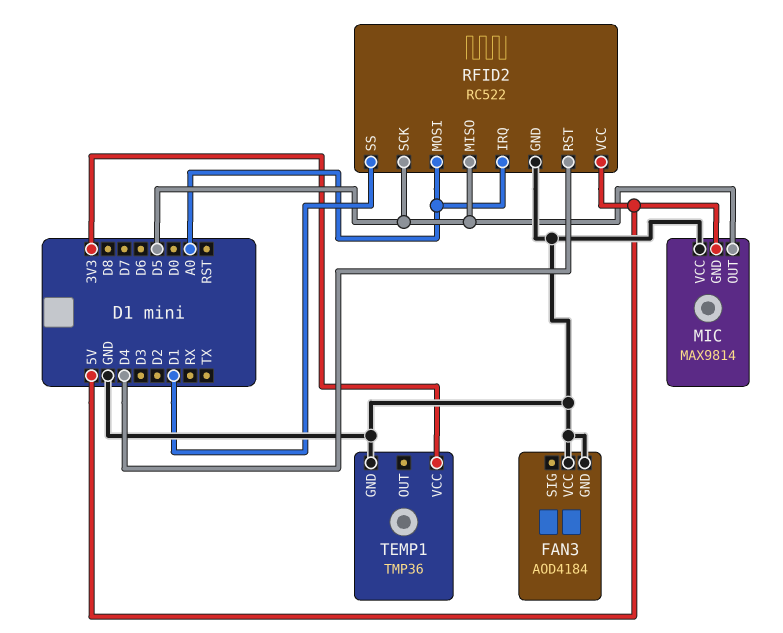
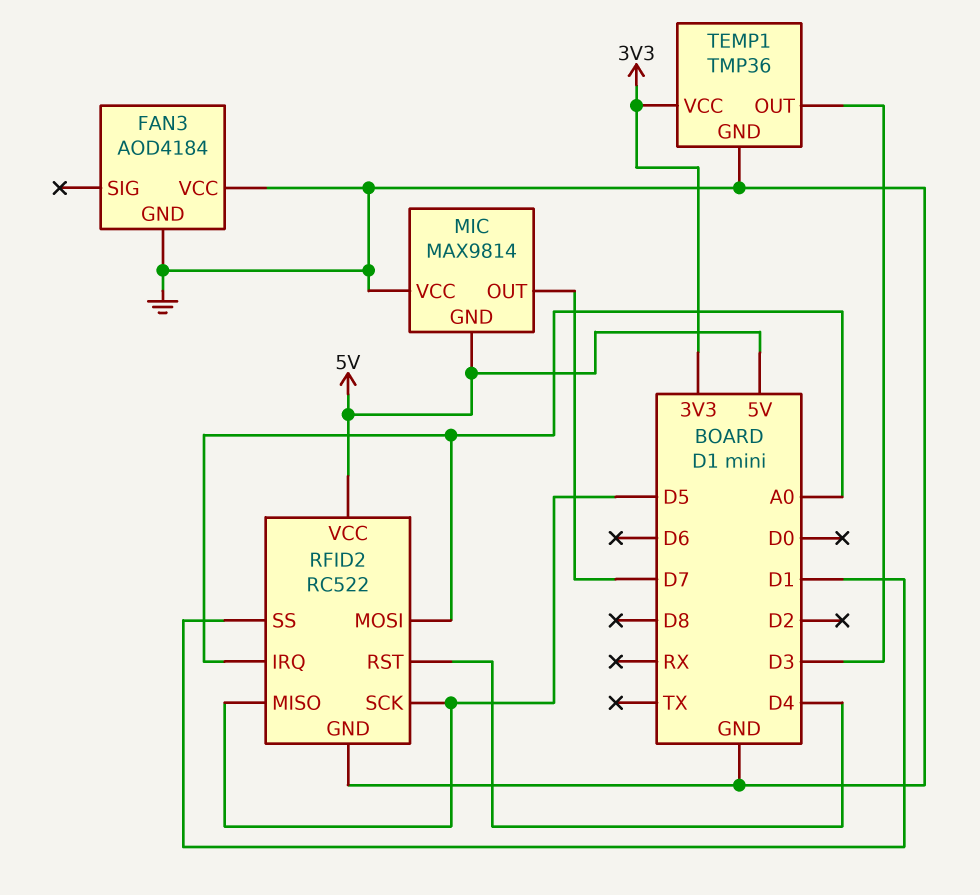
MIC pin OUT: D5 -> D7
TEMP1 pin OUT: none -> D3

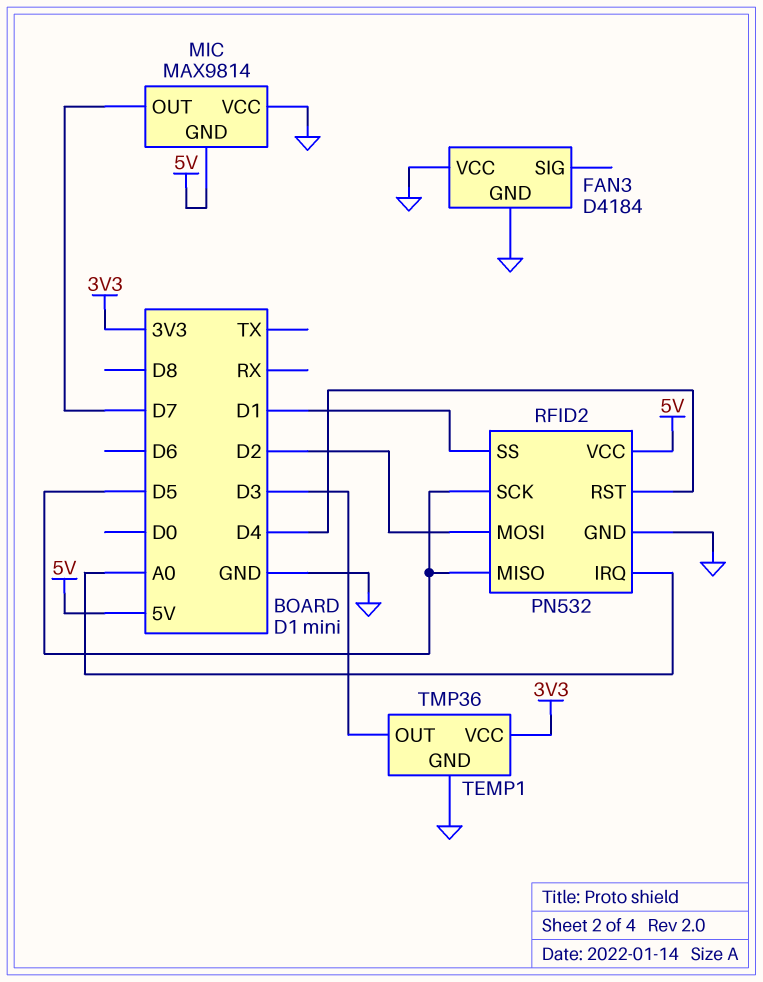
FAN3: AOD4184 -> D4184
RFID2: RC522 -> PN532
RFID2 pin MOSI: A0 -> D2

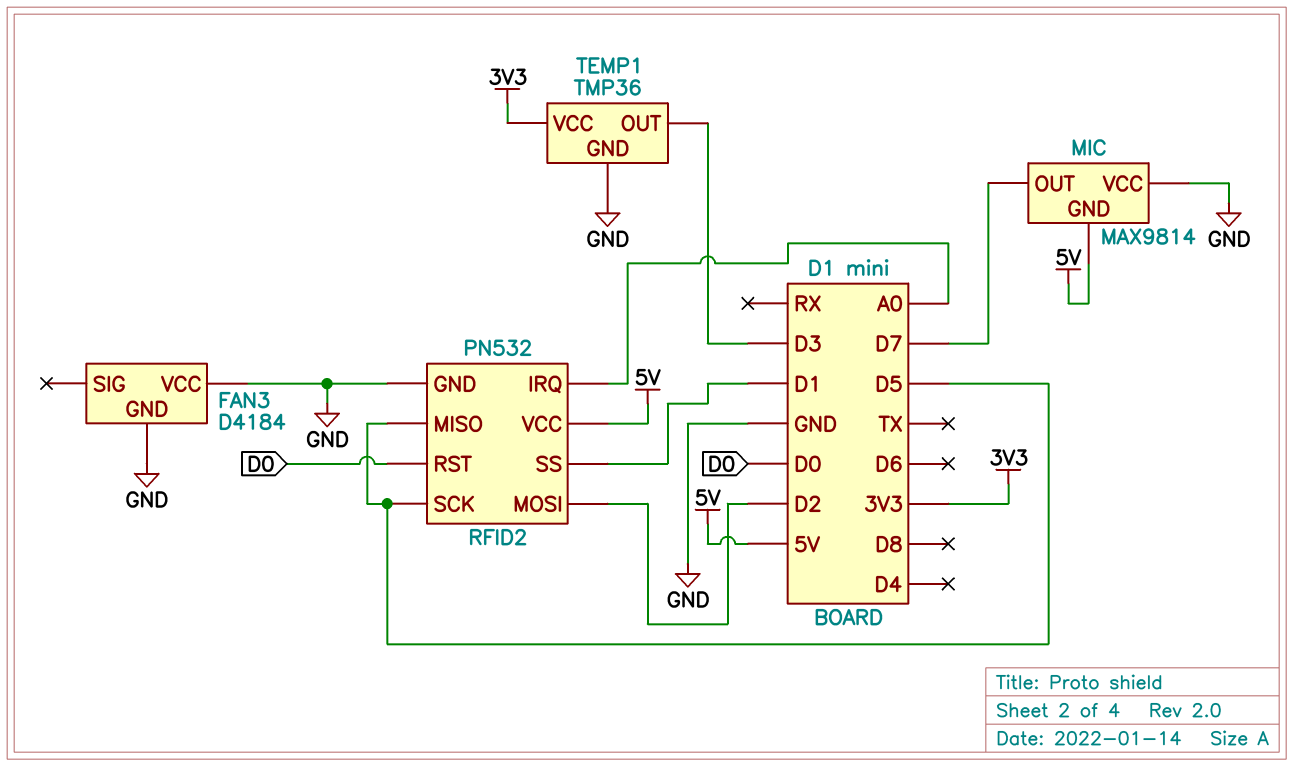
RFID2 pin RST: D4 -> D0

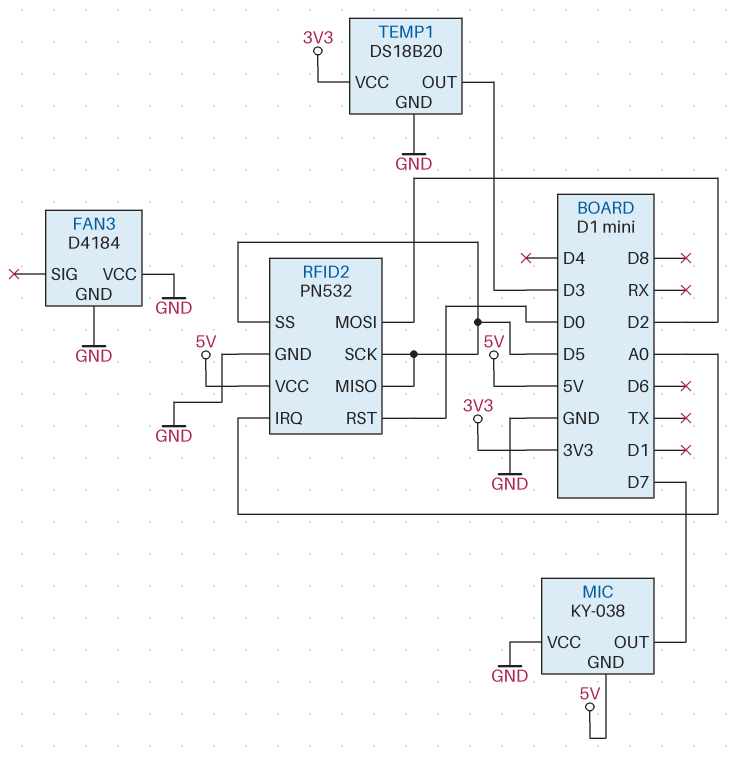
MIC: MAX9814 -> KY-038
RFID2 pin SS: D1 -> D5
TEMP1: TMP36 -> DS18B20

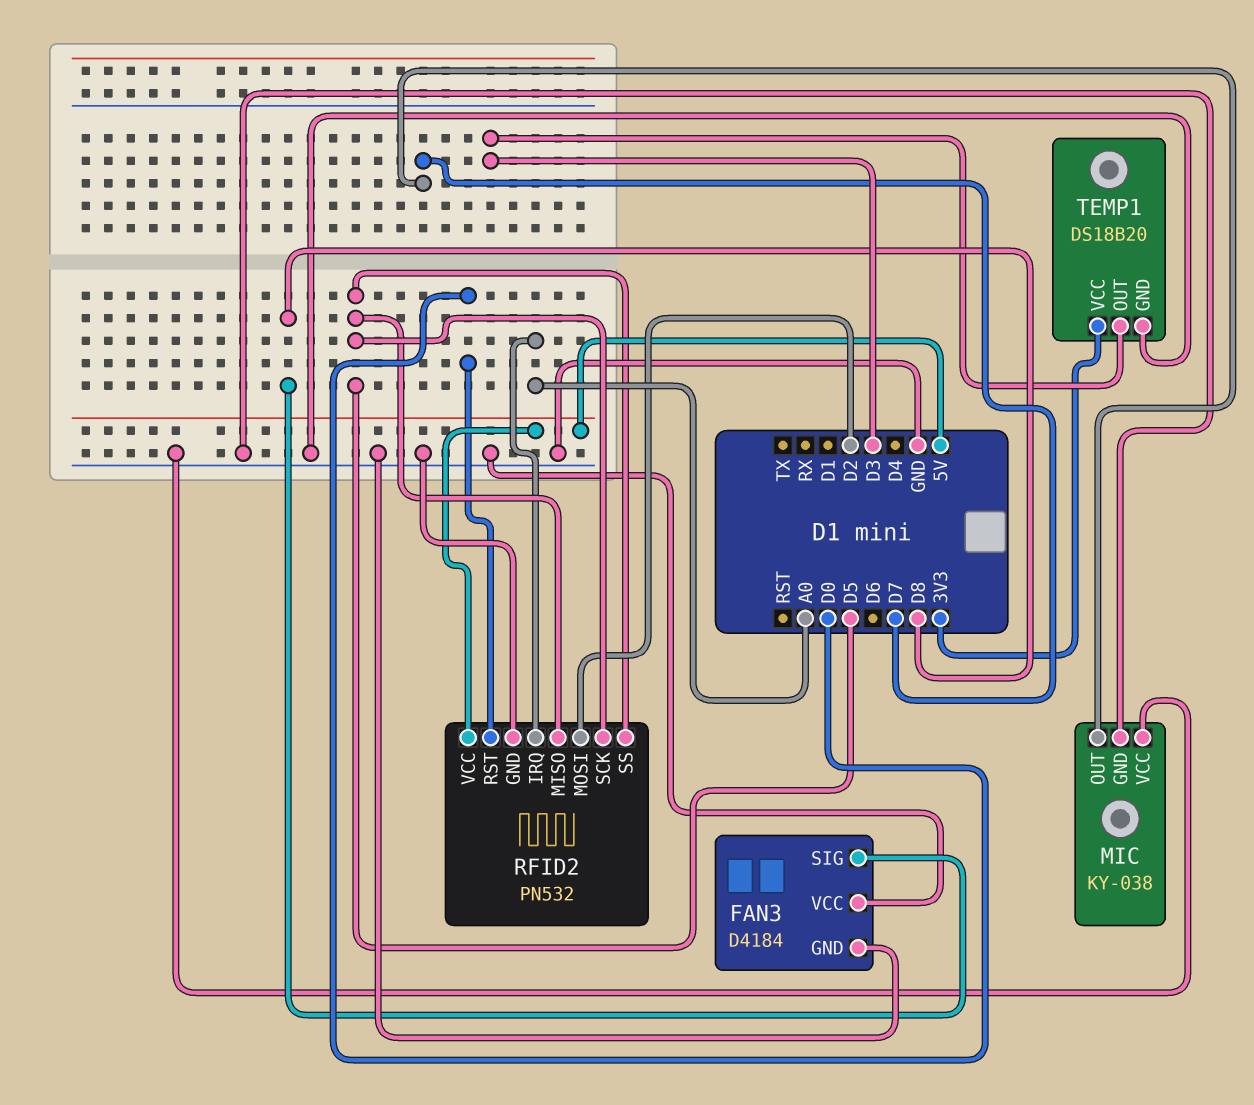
FAN3 pin SIG: none -> D8
MIC pin GND: 5V -> GND

